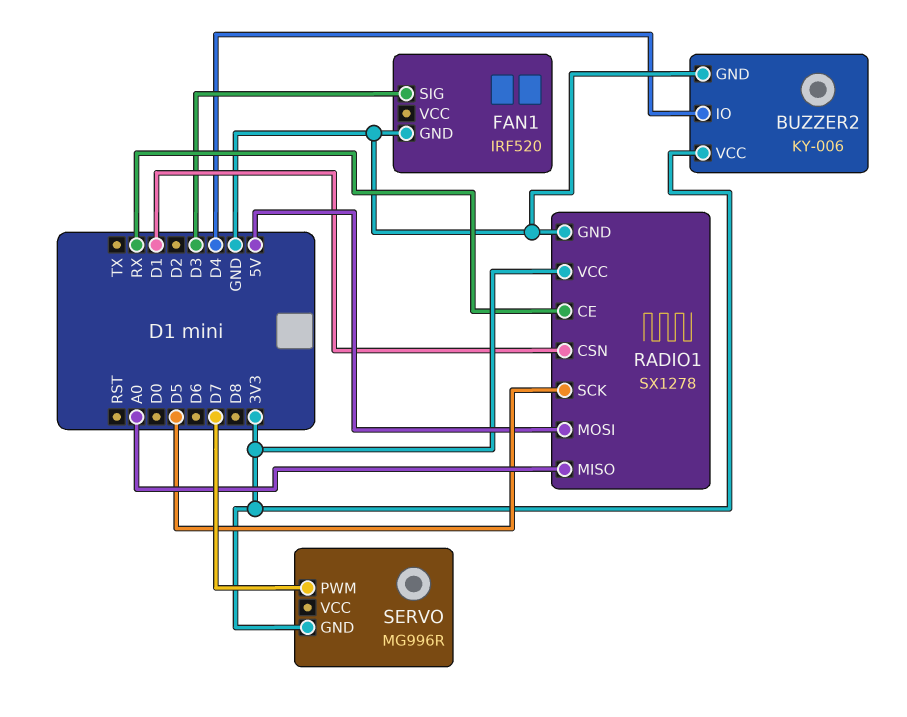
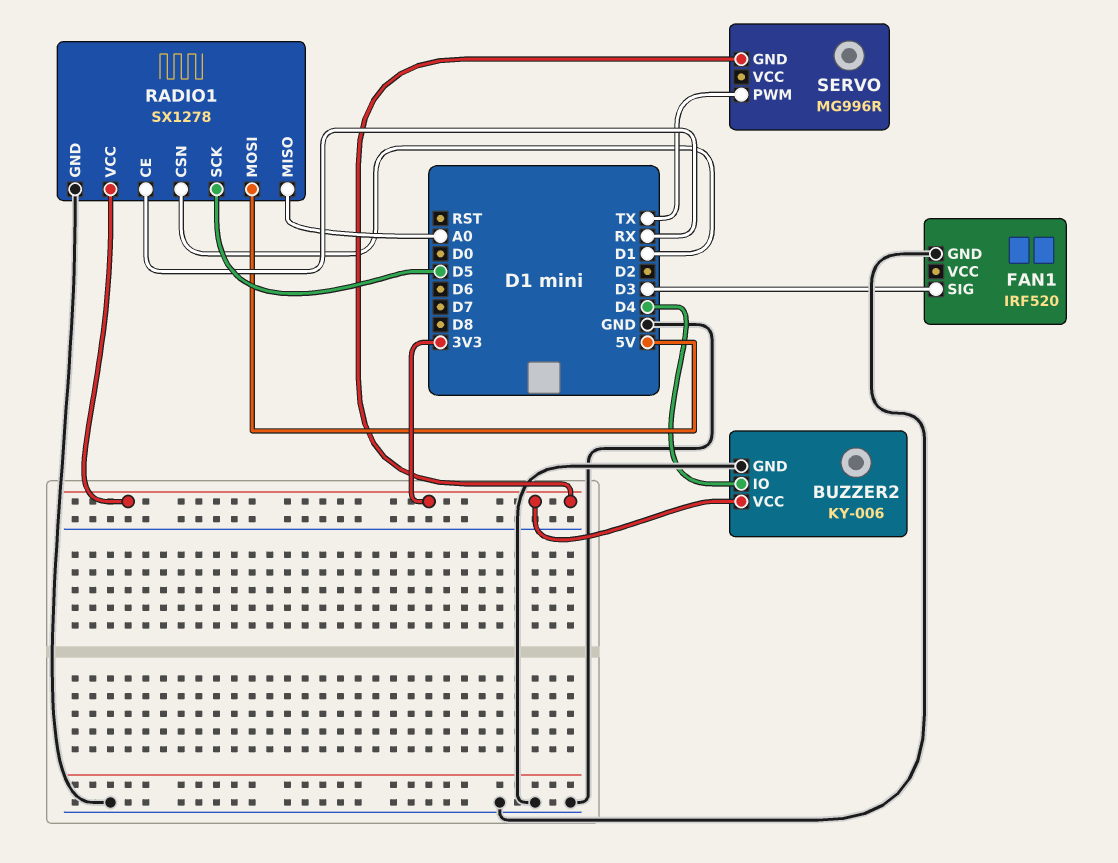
SERVO pin PWM: D7 -> TX

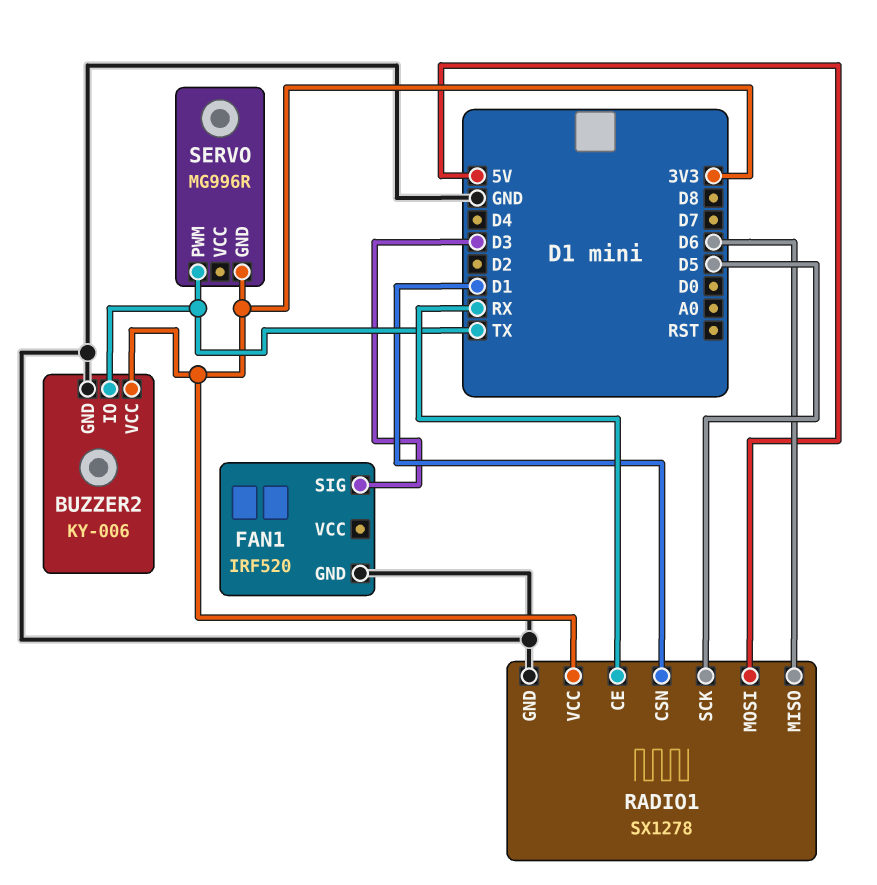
BUZZER2 pin IO: D4 -> TX
RADIO1 pin MISO: A0 -> D6

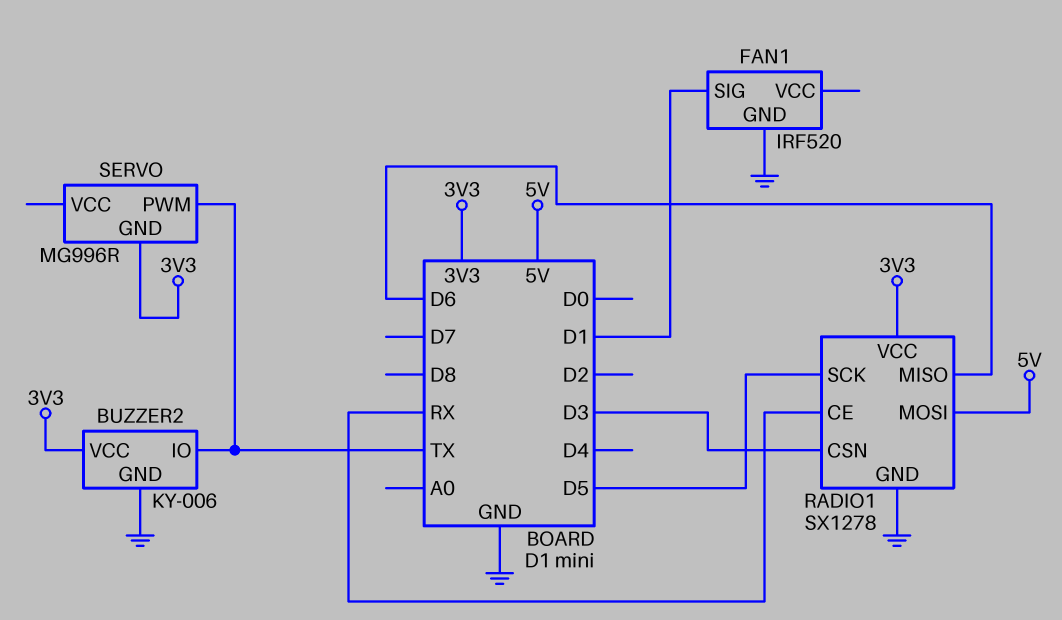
FAN1 pin SIG: D3 -> D1
RADIO1 pin CSN: D1 -> D3

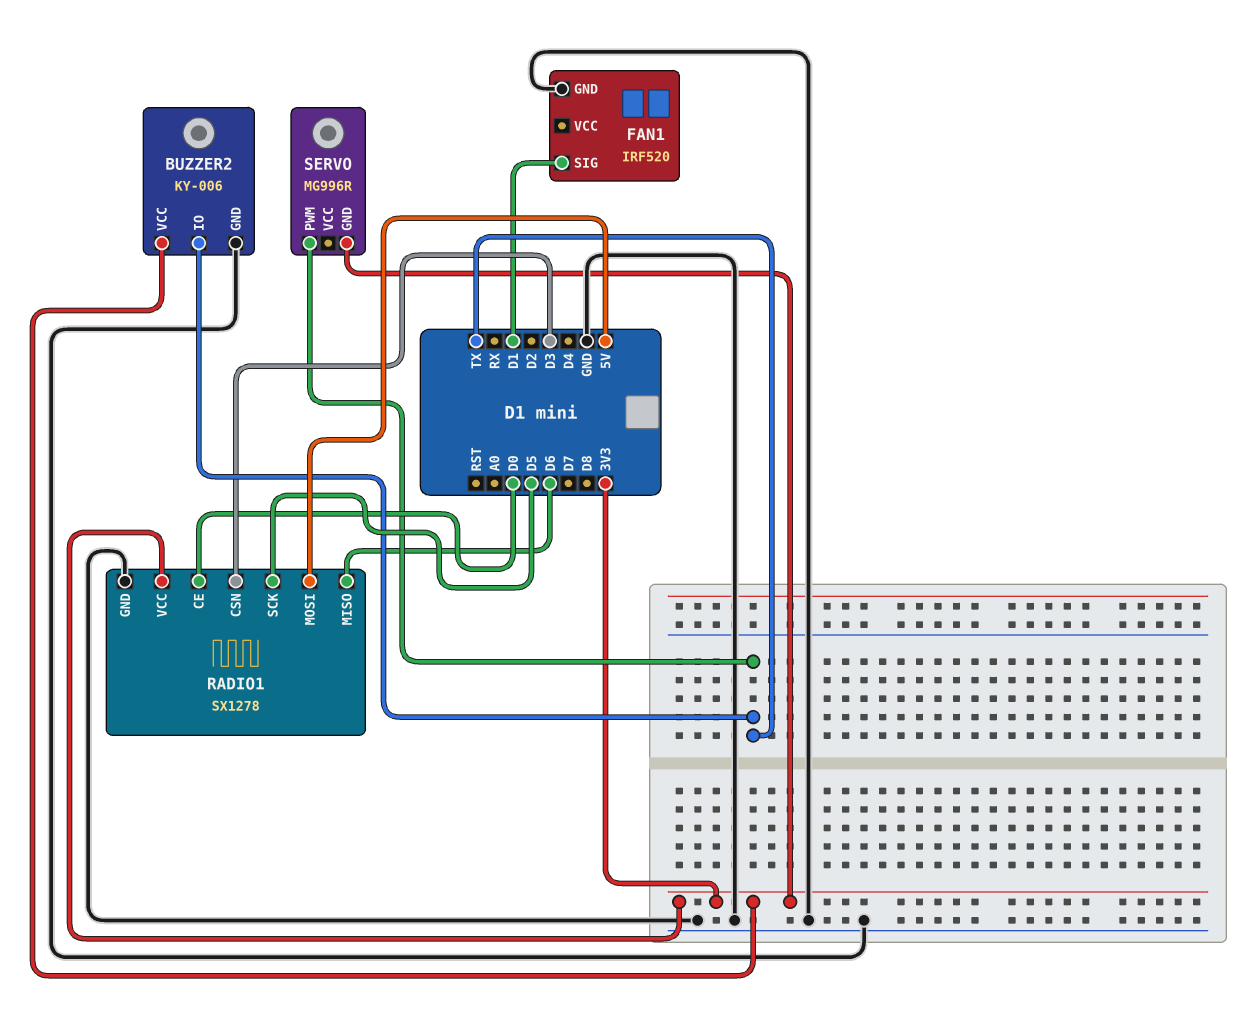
RADIO1 pin CE: RX -> D0

